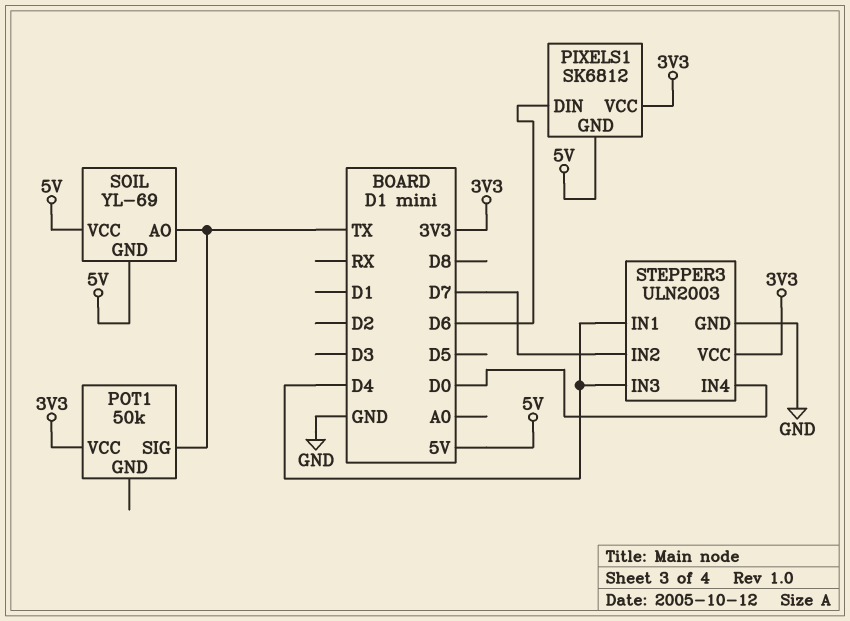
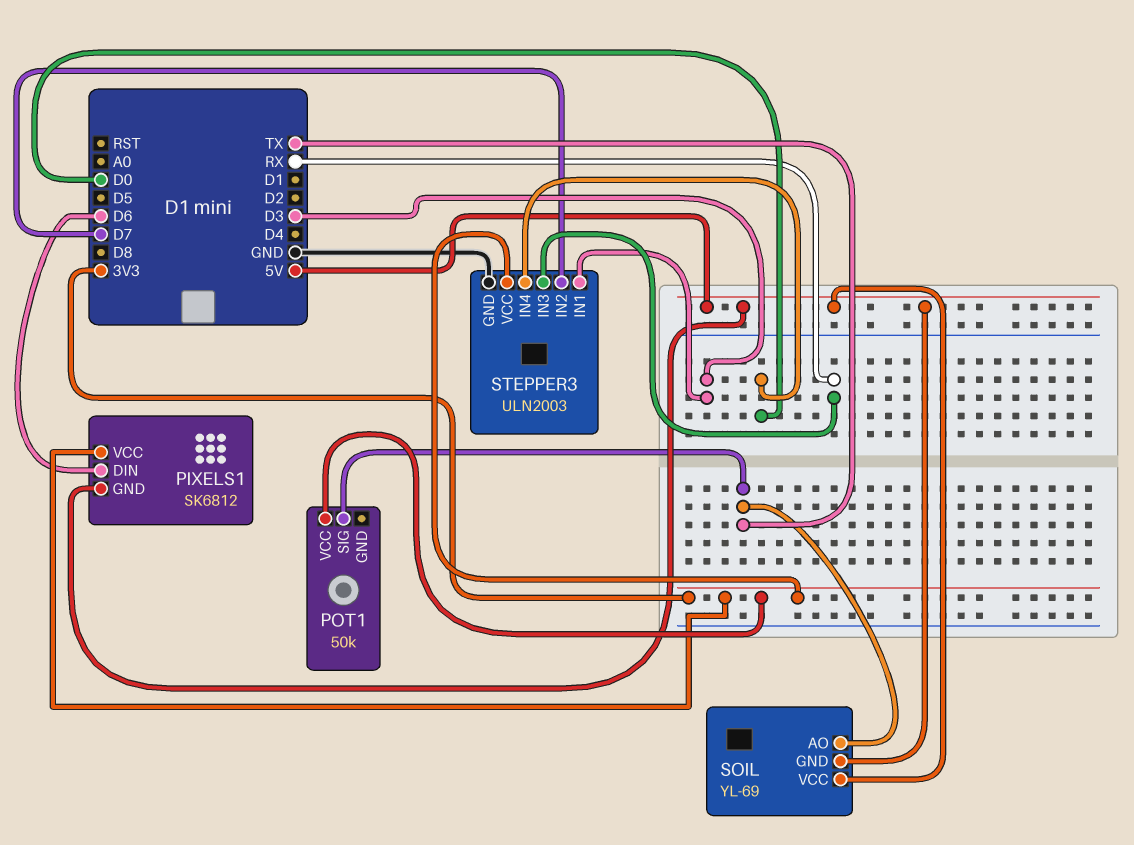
STEPPER3 pin IN1: D4 -> D3
STEPPER3 pin IN3: D4 -> RX

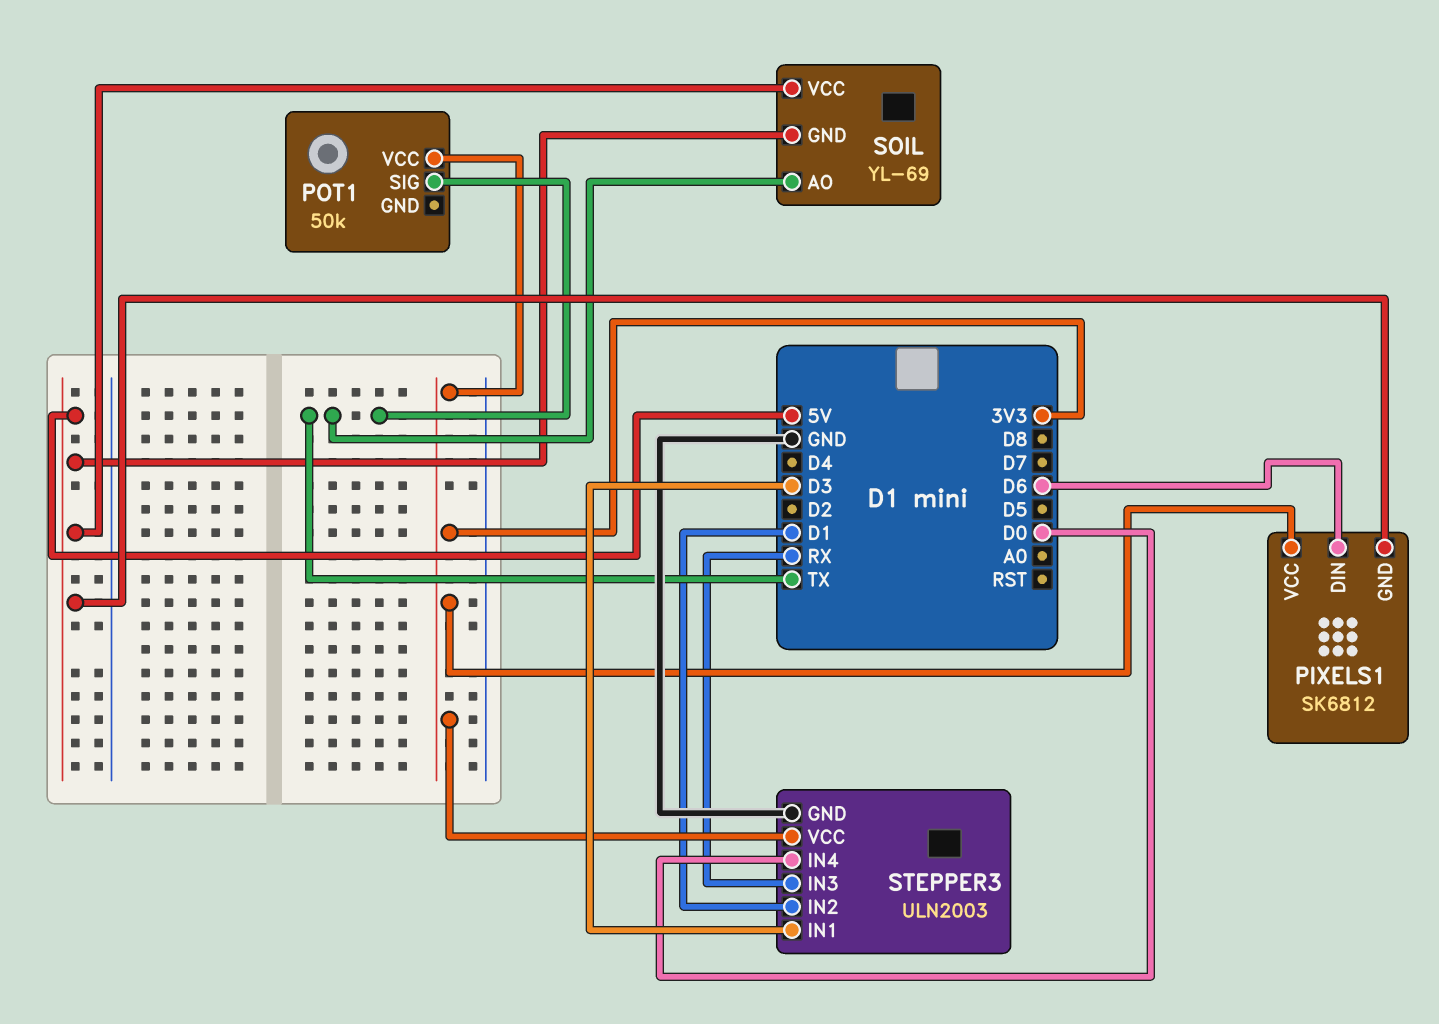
STEPPER3 pin IN2: D7 -> D1

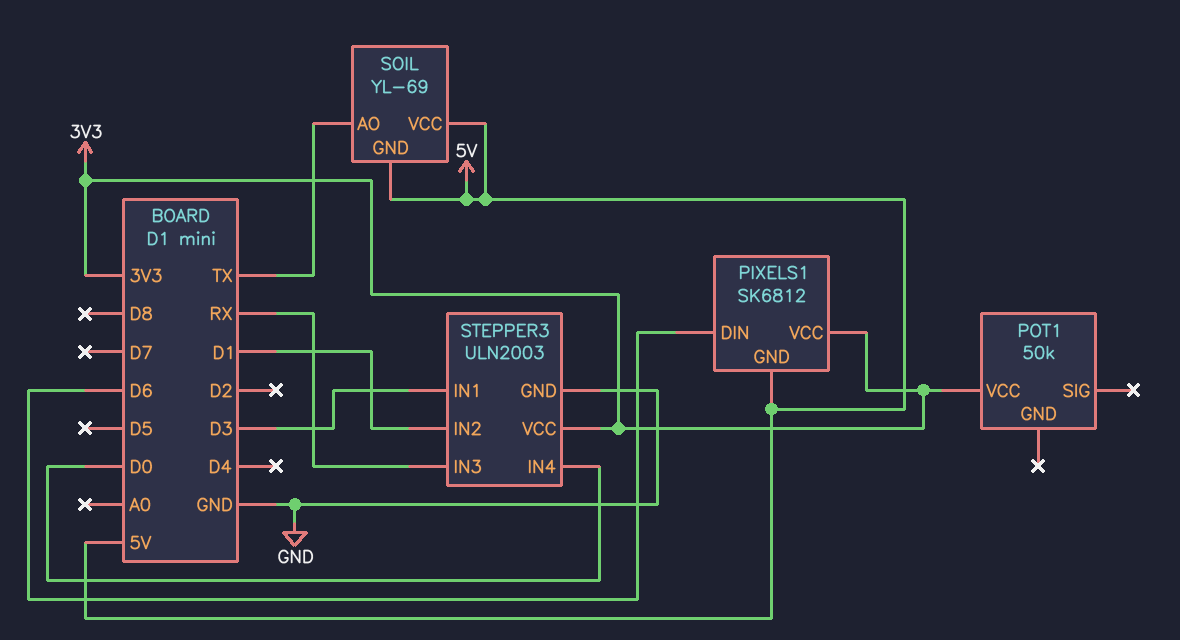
POT1 pin SIG: TX -> none

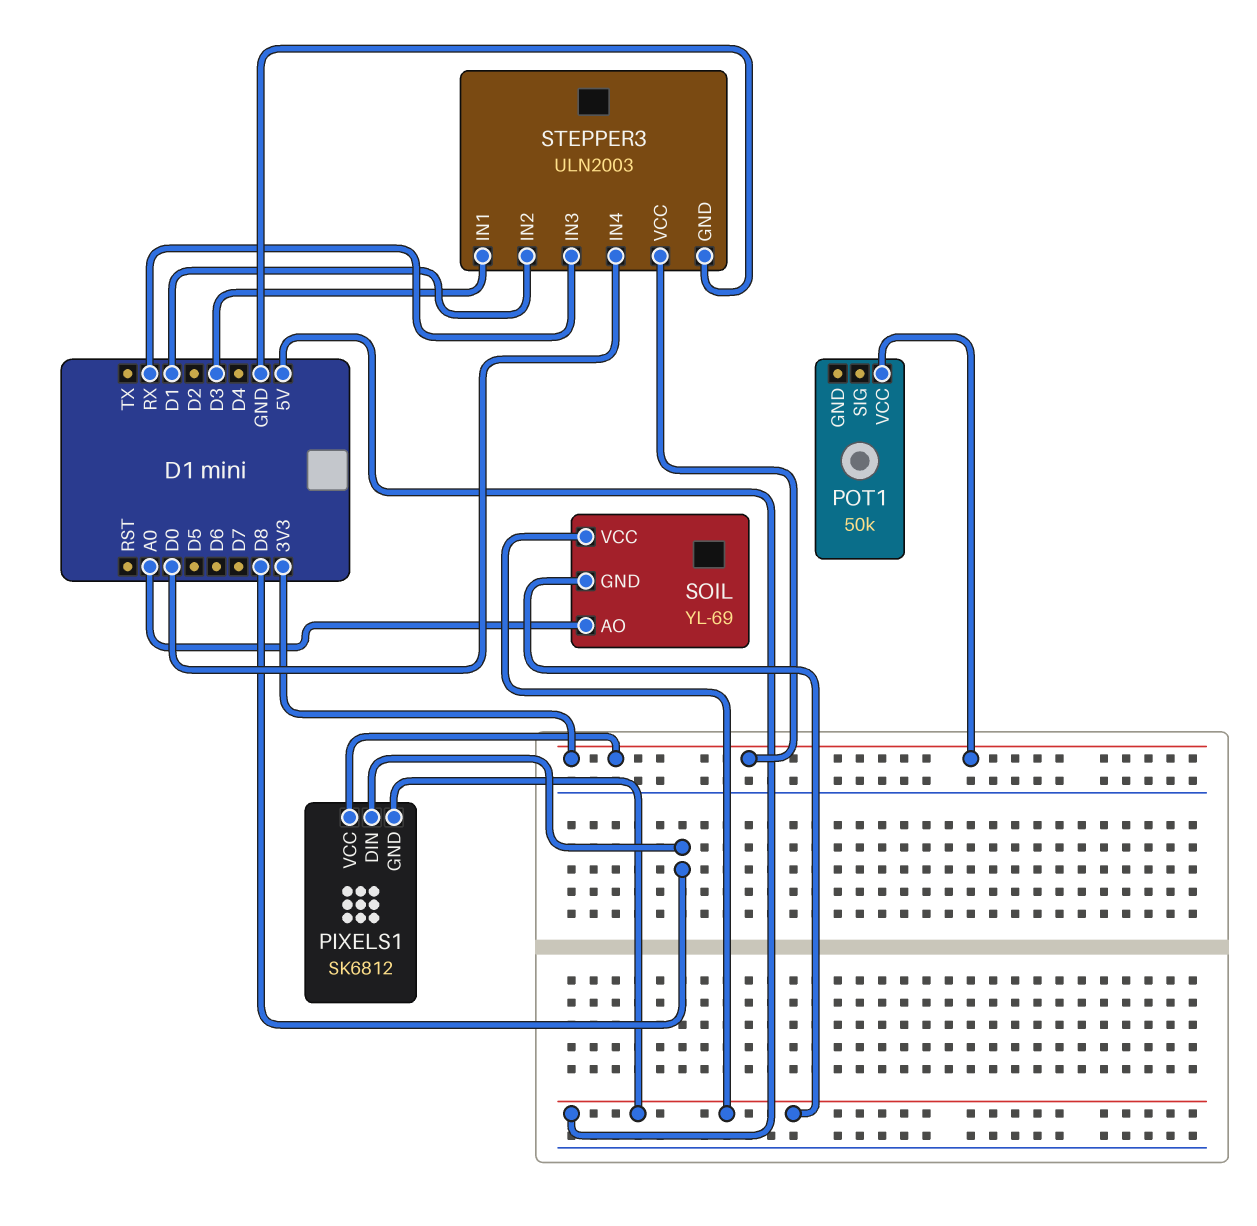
PIXELS1 pin DIN: D6 -> D8
SOIL pin AO: TX -> A0

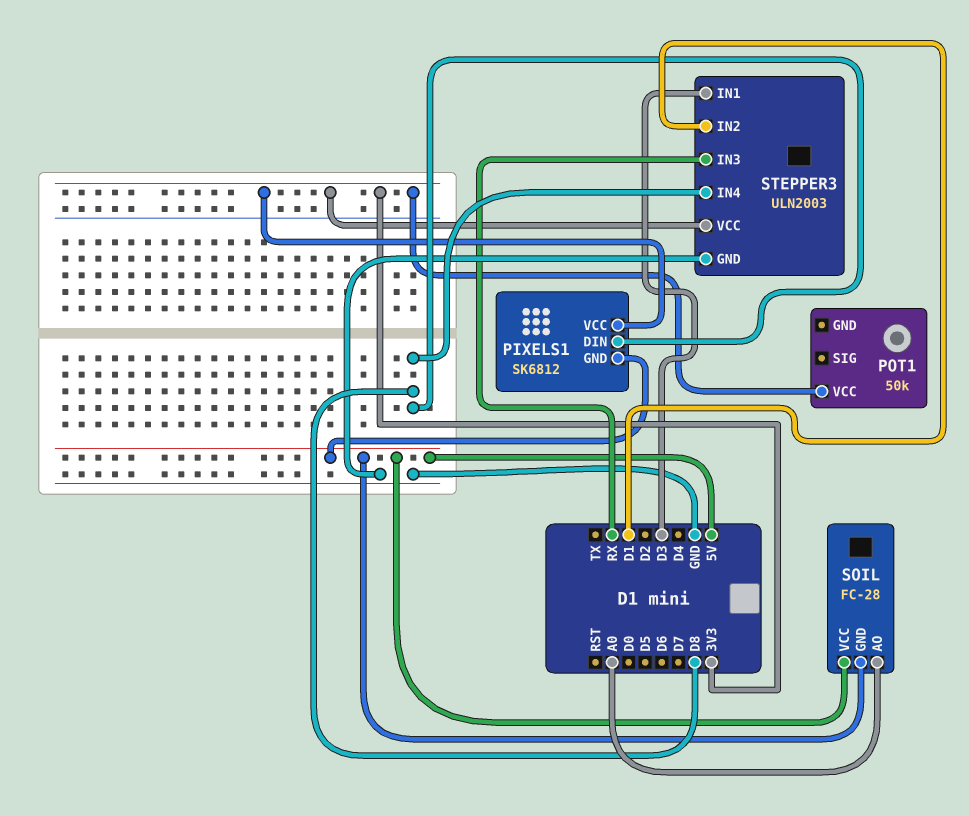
SOIL: YL-69 -> FC-28
STEPPER3 pin IN4: D0 -> D8

